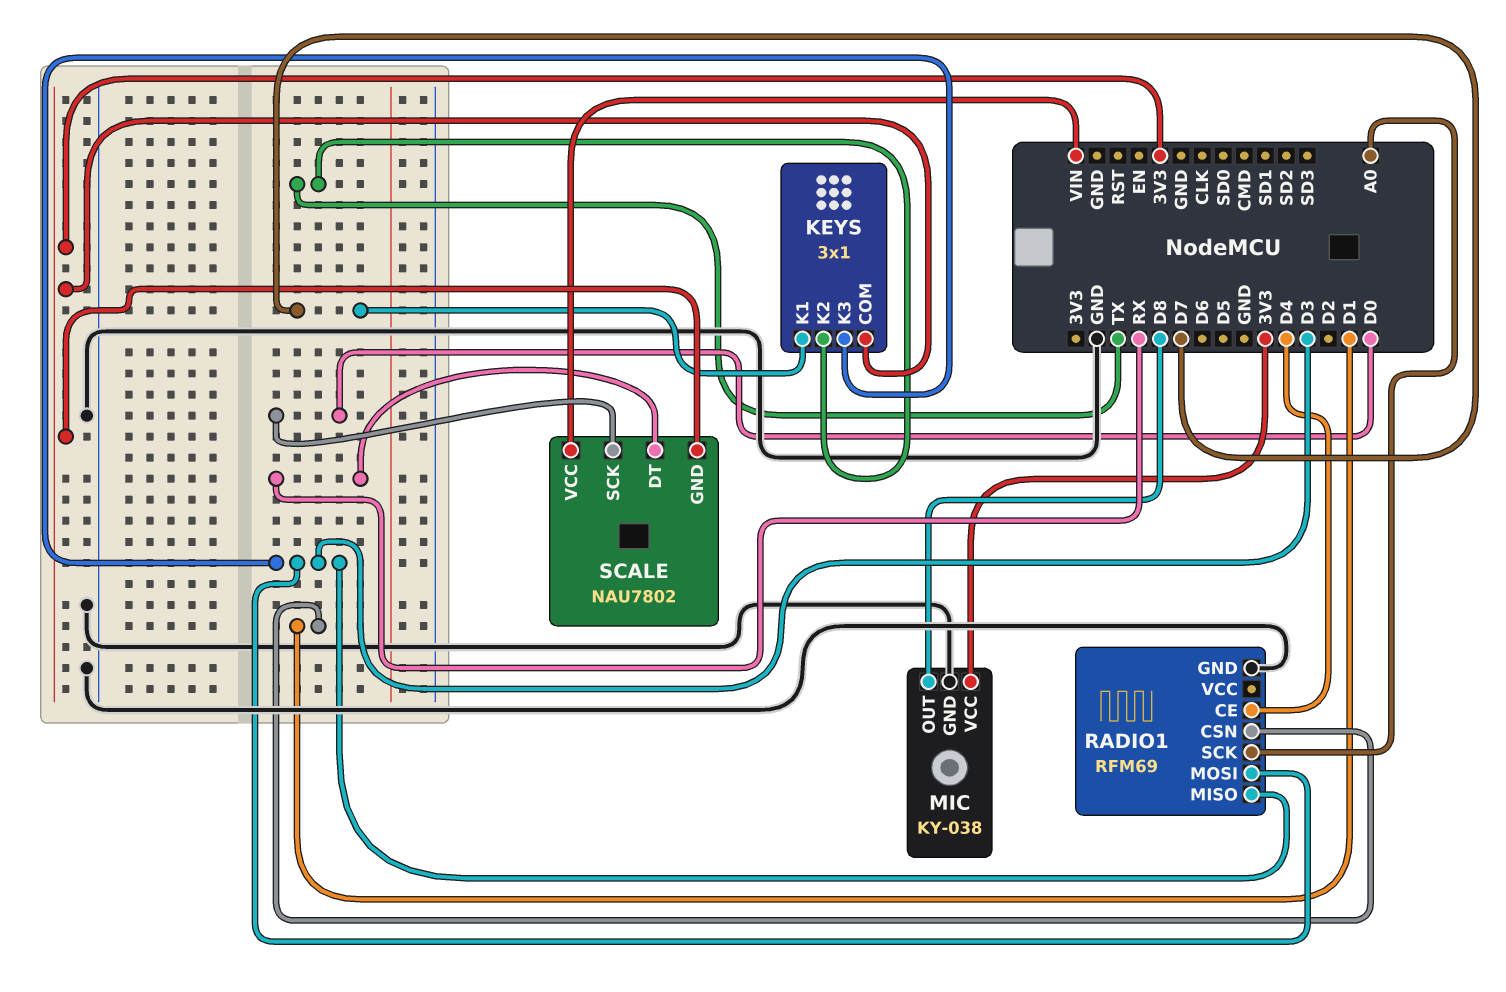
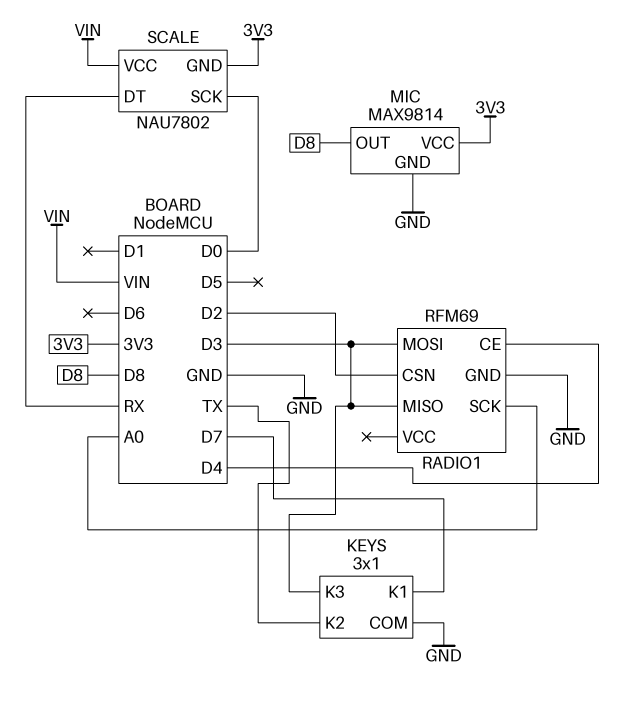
KEYS pin COM: 3V3 -> GND
MIC: KY-038 -> MAX9814
RADIO1 pin CSN: D1 -> D2

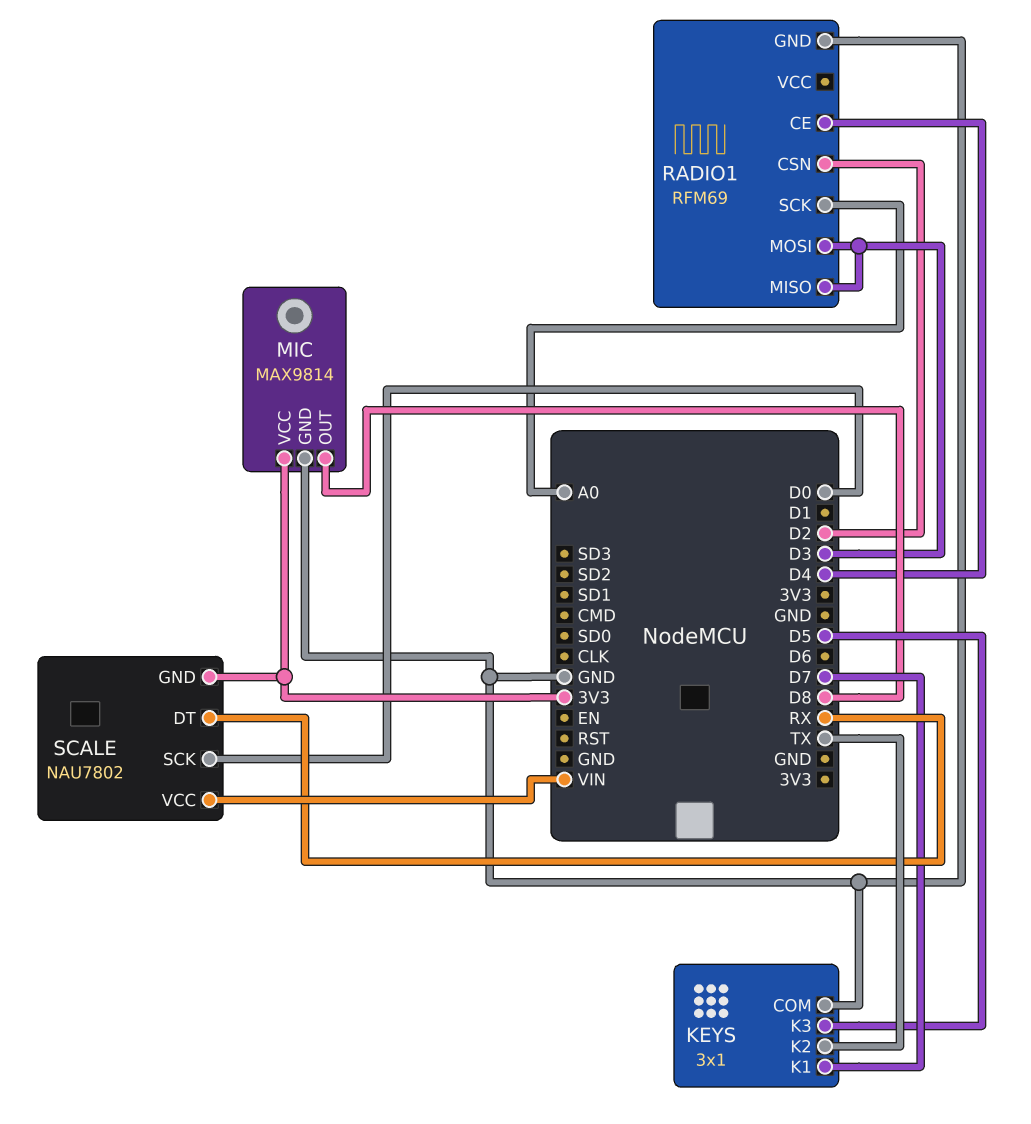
KEYS pin K3: D3 -> D5

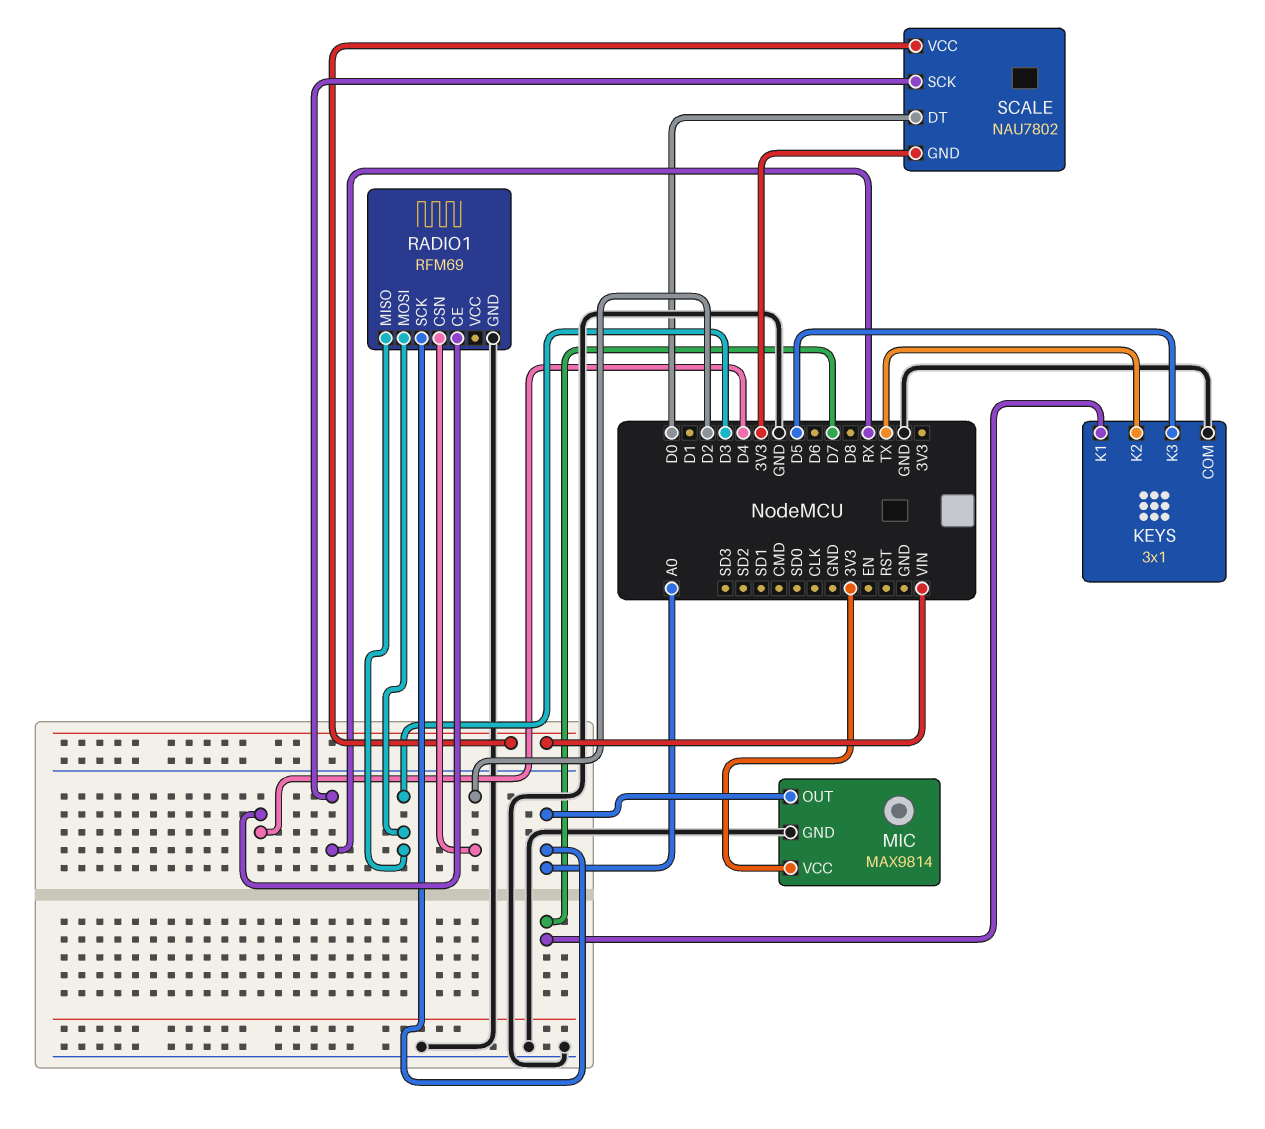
MIC pin OUT: D8 -> A0
SCALE pin DT: RX -> D0
SCALE pin SCK: D0 -> RX

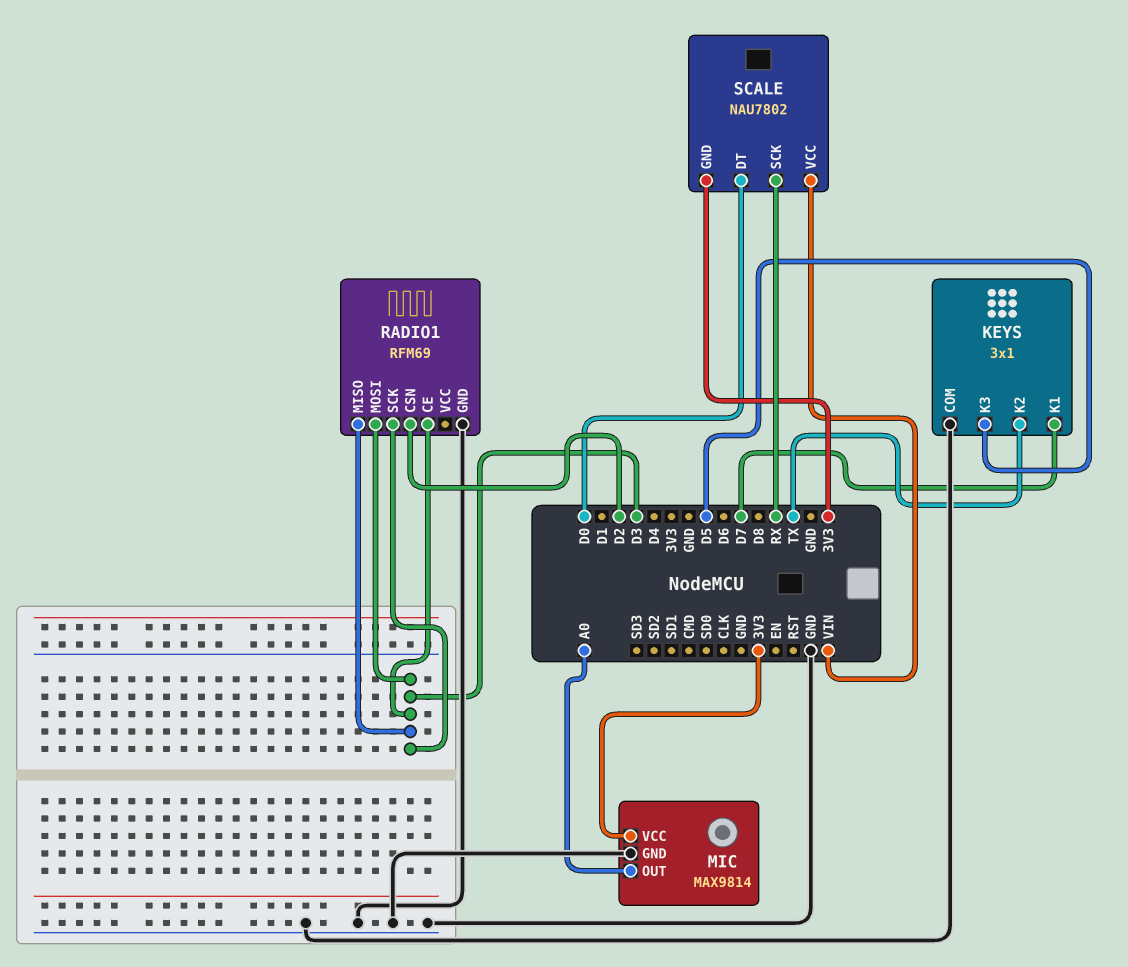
RADIO1 pin CE: D4 -> D3
RADIO1 pin SCK: A0 -> D3

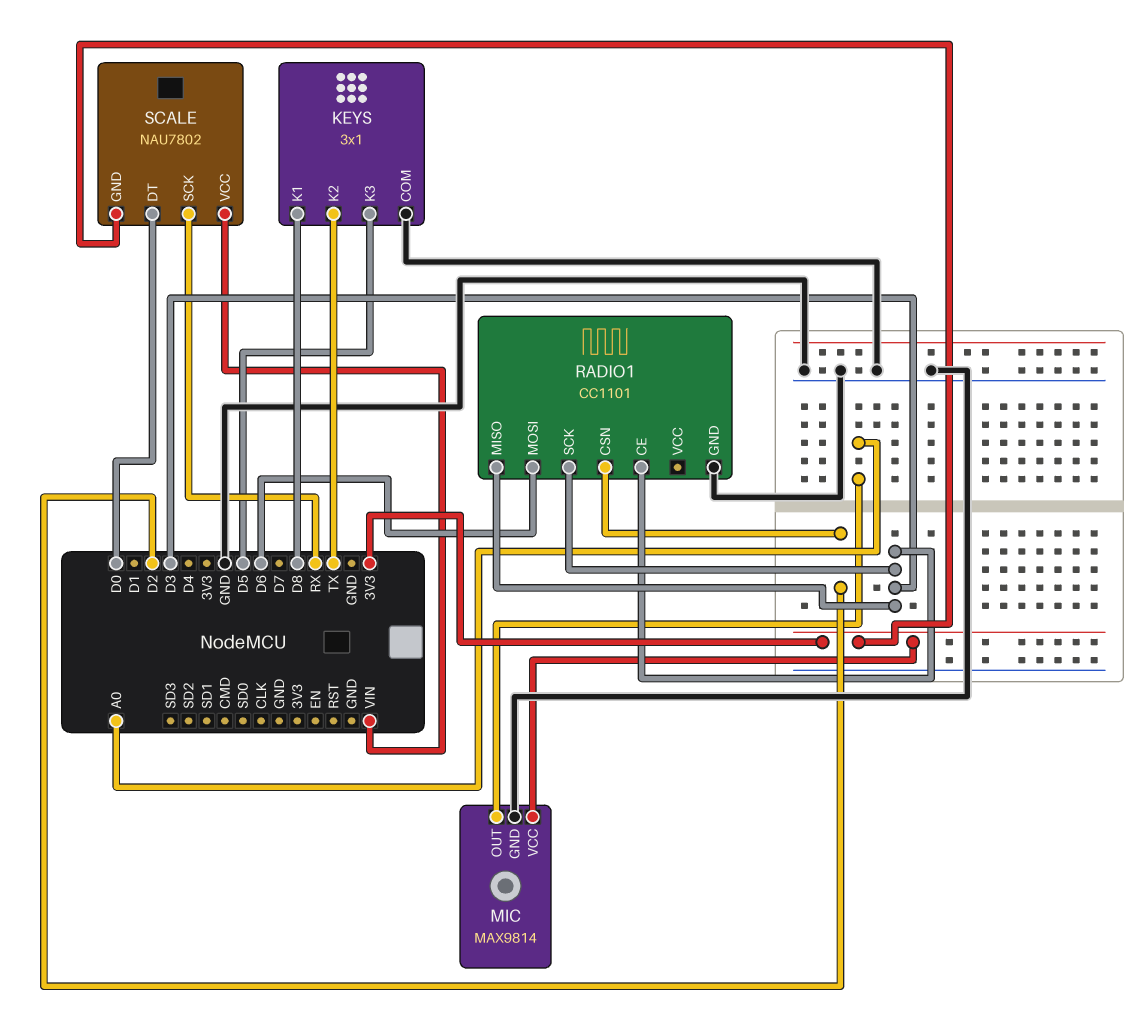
KEYS pin K1: D7 -> D8
RADIO1: RFM69 -> CC1101
RADIO1 pin MOSI: D3 -> D6

